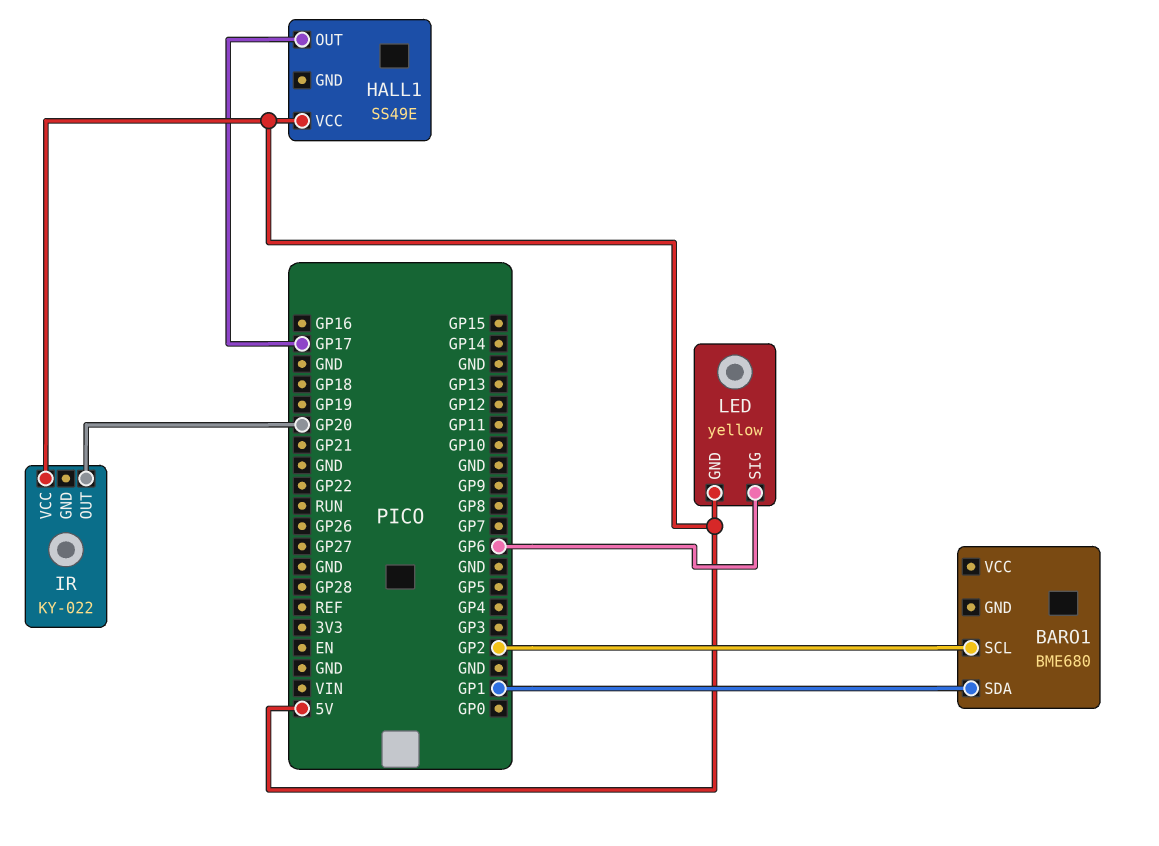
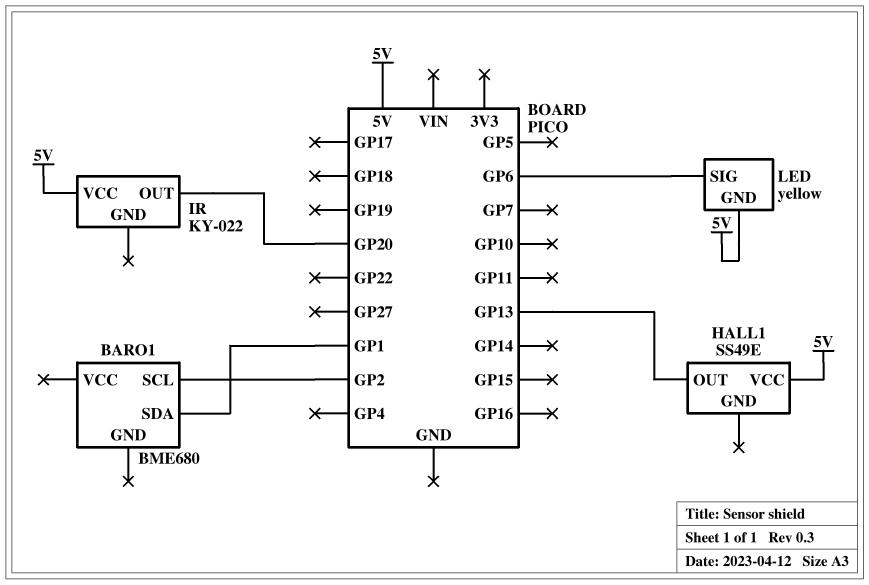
HALL1 pin OUT: GP17 -> GP13

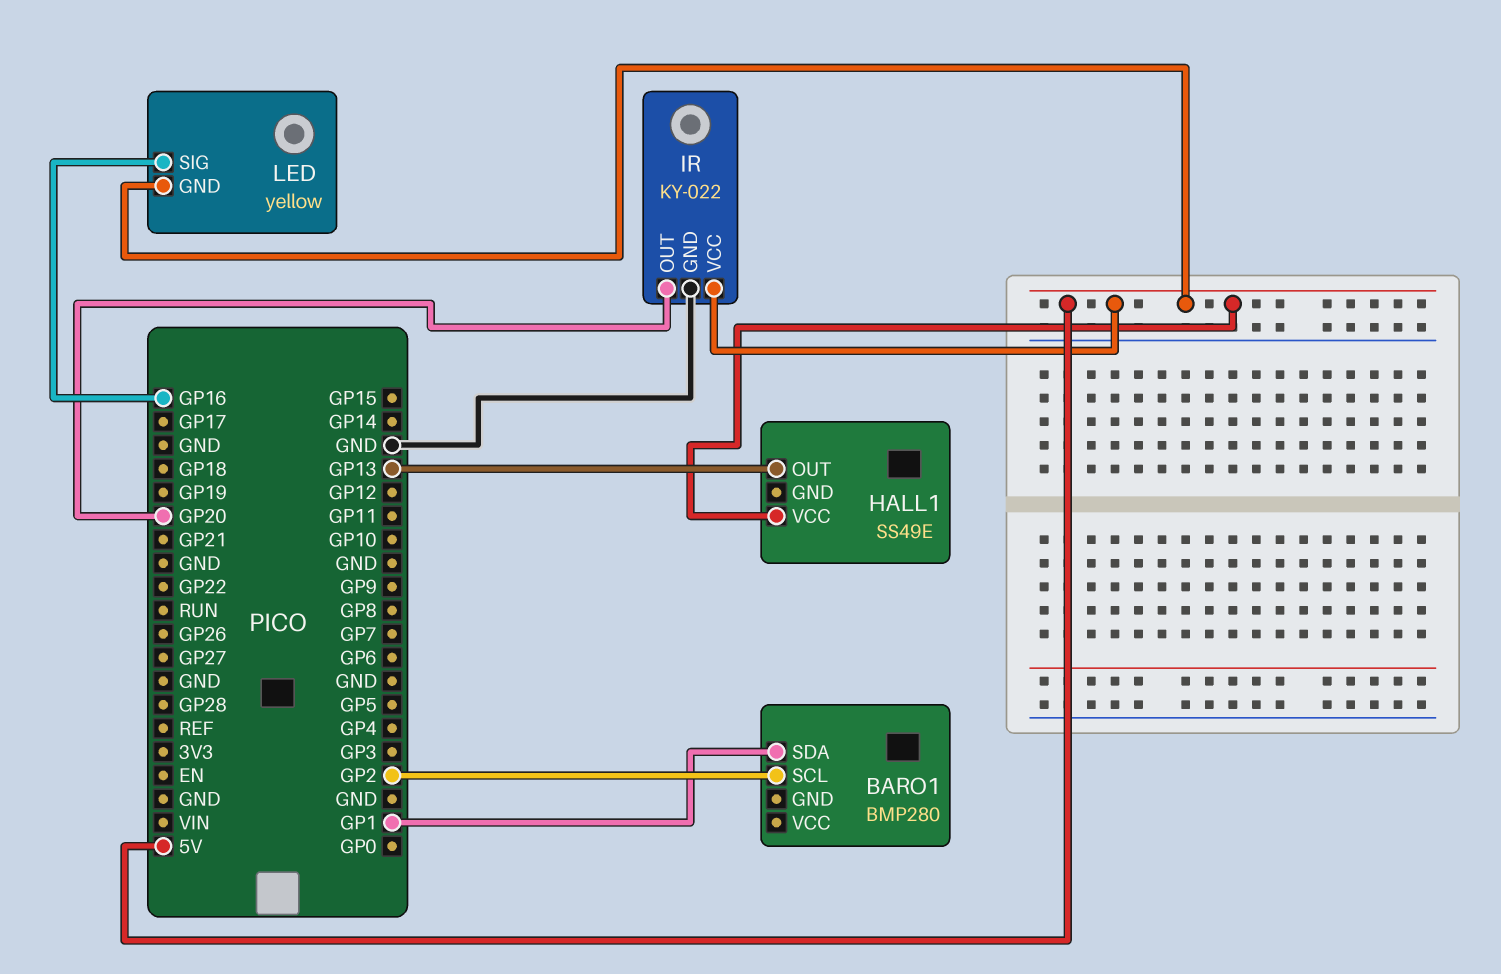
BARO1: BME680 -> BMP280
IR pin GND: none -> GND
LED pin SIG: GP6 -> GP16

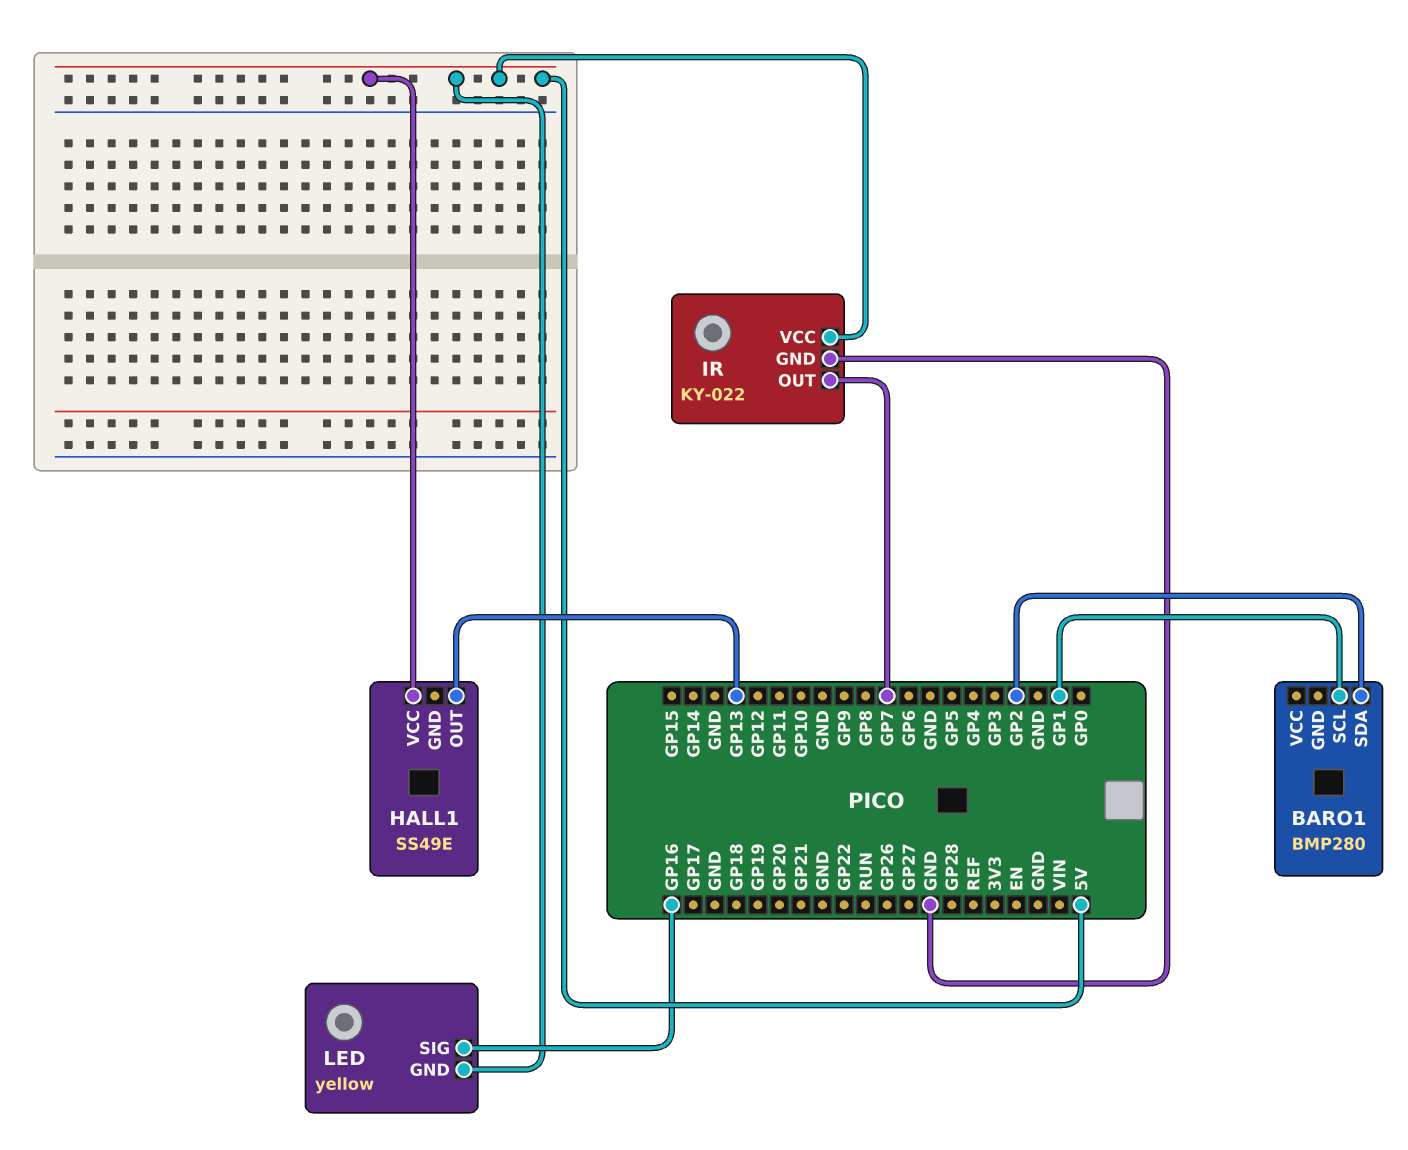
BARO1 pin SCL: GP2 -> GP1
BARO1 pin SDA: GP1 -> GP2
IR pin OUT: GP20 -> GP7

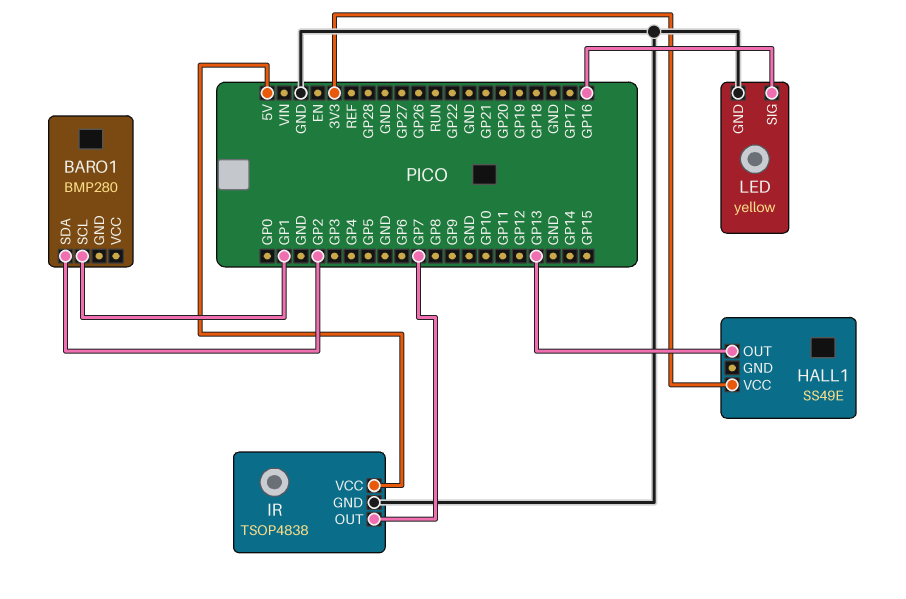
HALL1 pin VCC: 5V -> 3V3
IR: KY-022 -> TSOP4838
LED pin GND: 5V -> GND

